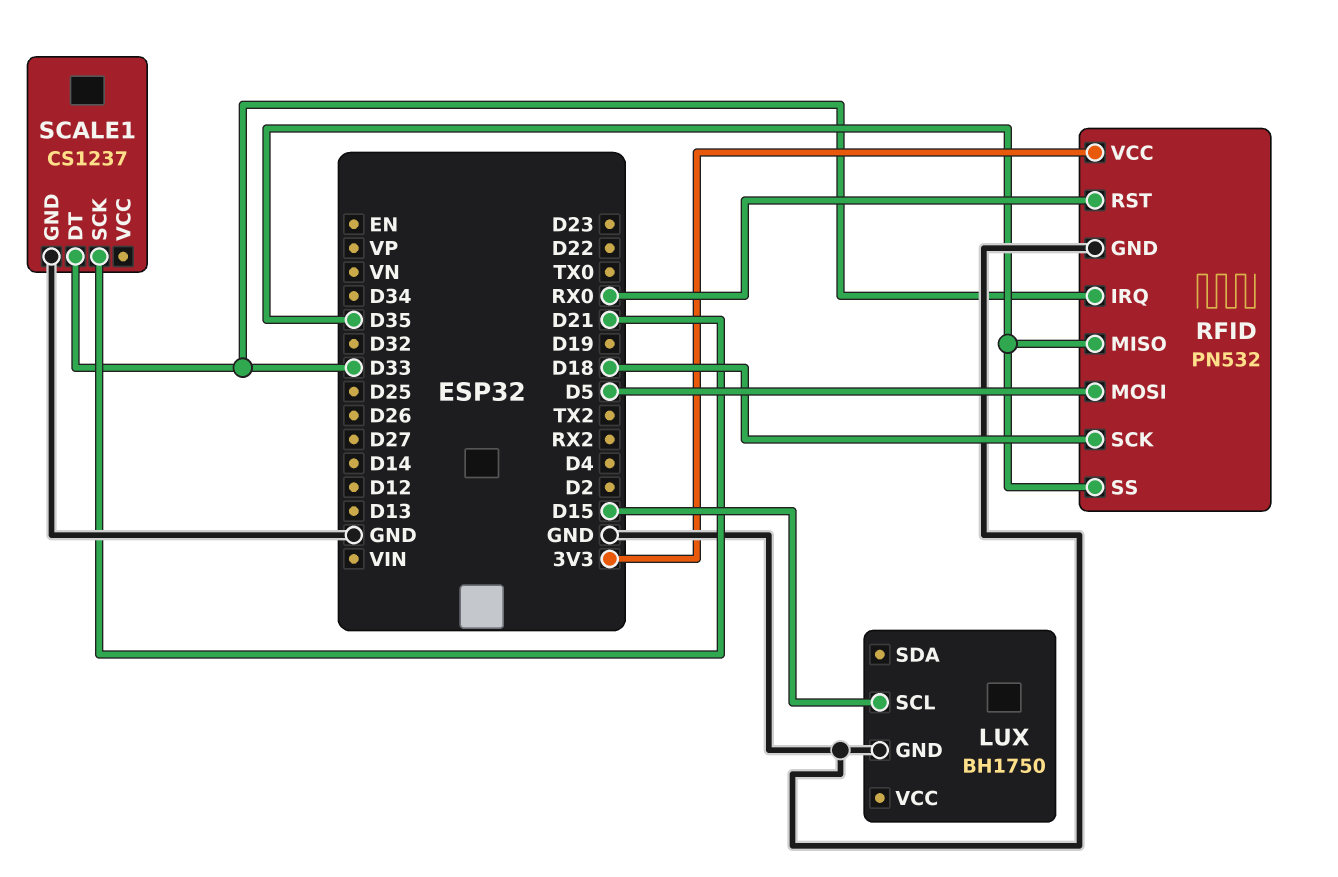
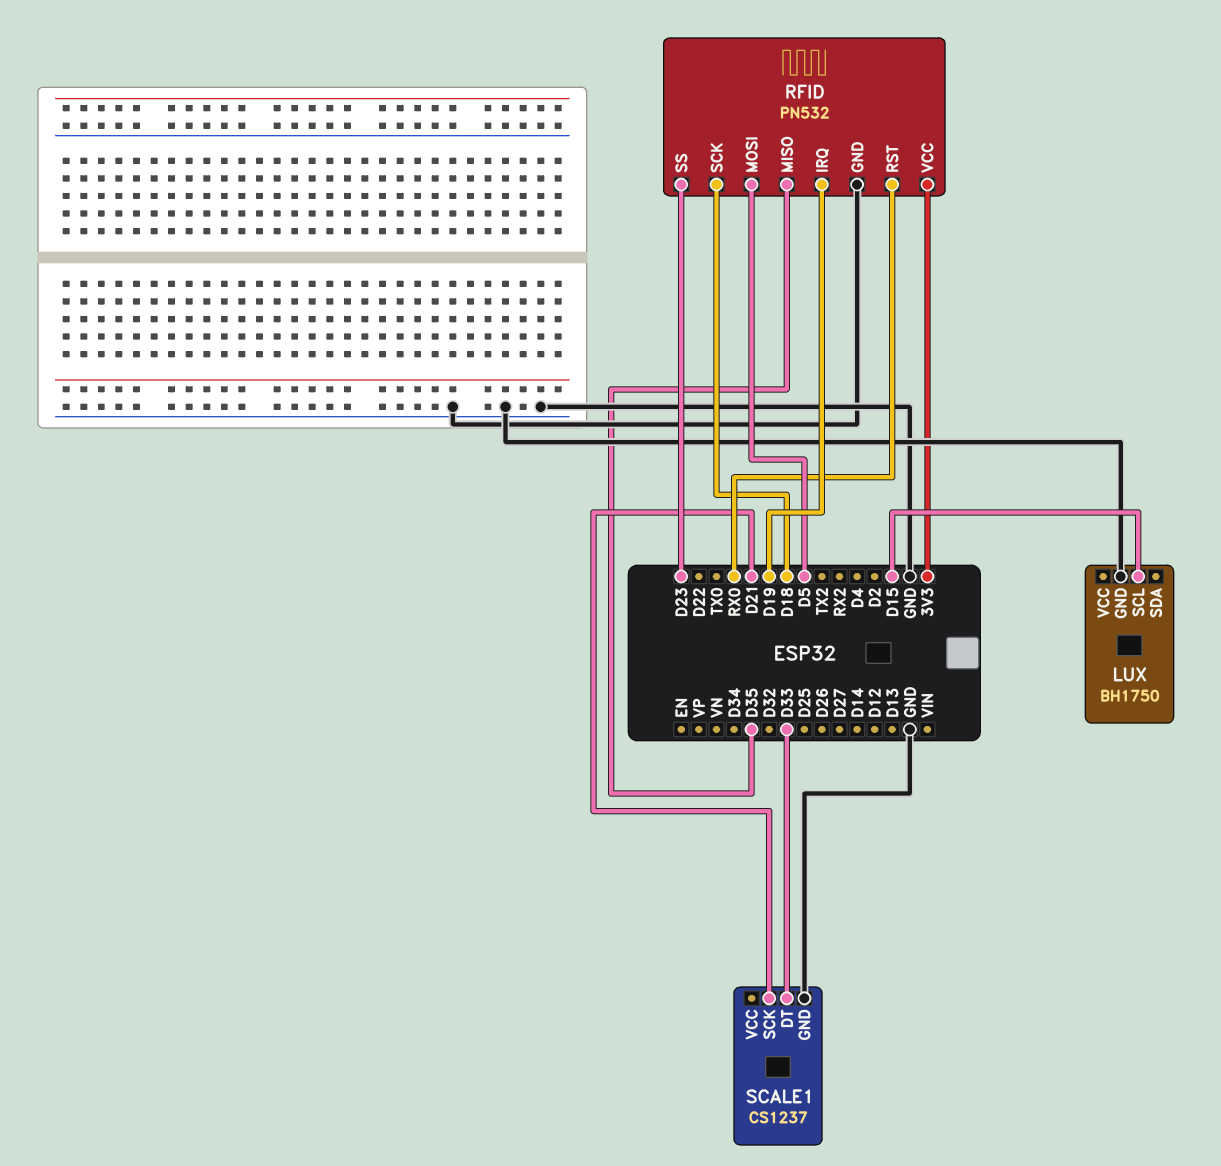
RFID pin IRQ: D33 -> D19
RFID pin SS: D35 -> D23

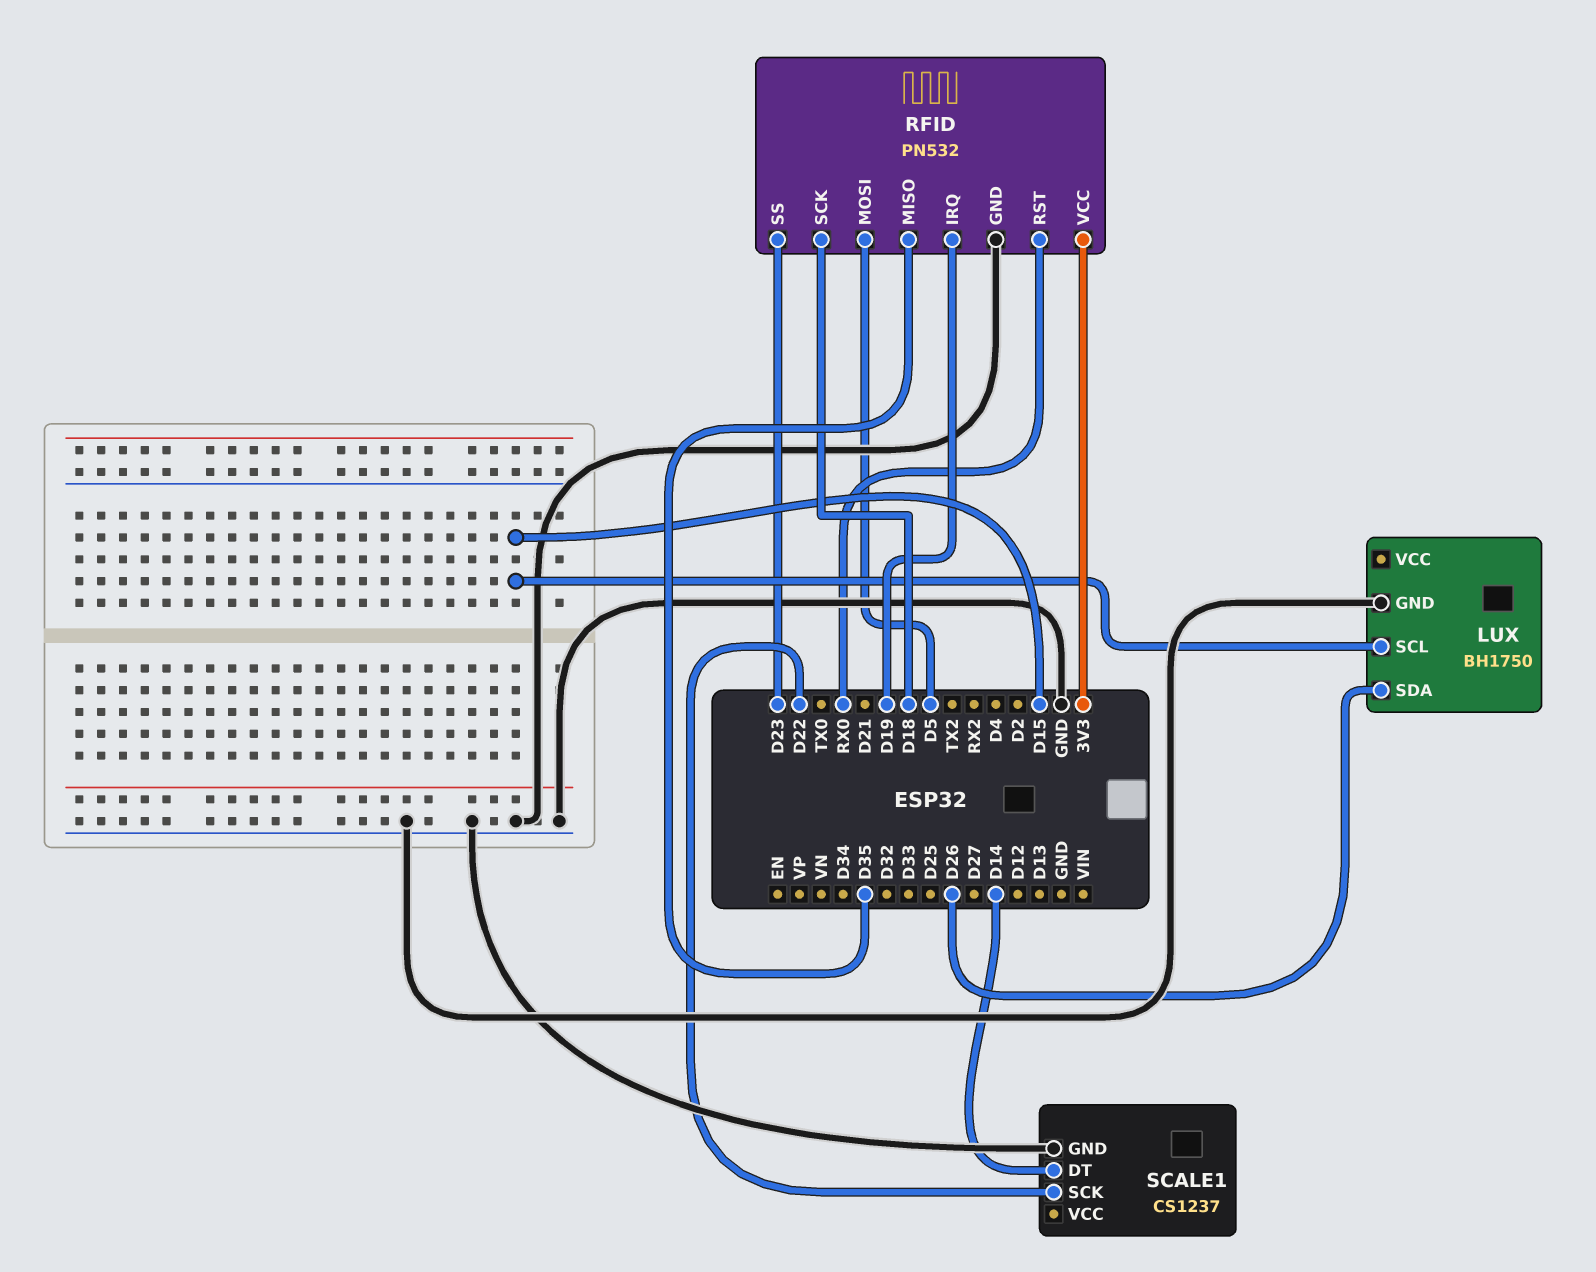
LUX pin SDA: none -> D26
SCALE1 pin DT: D33 -> D14
SCALE1 pin SCK: D21 -> D22

